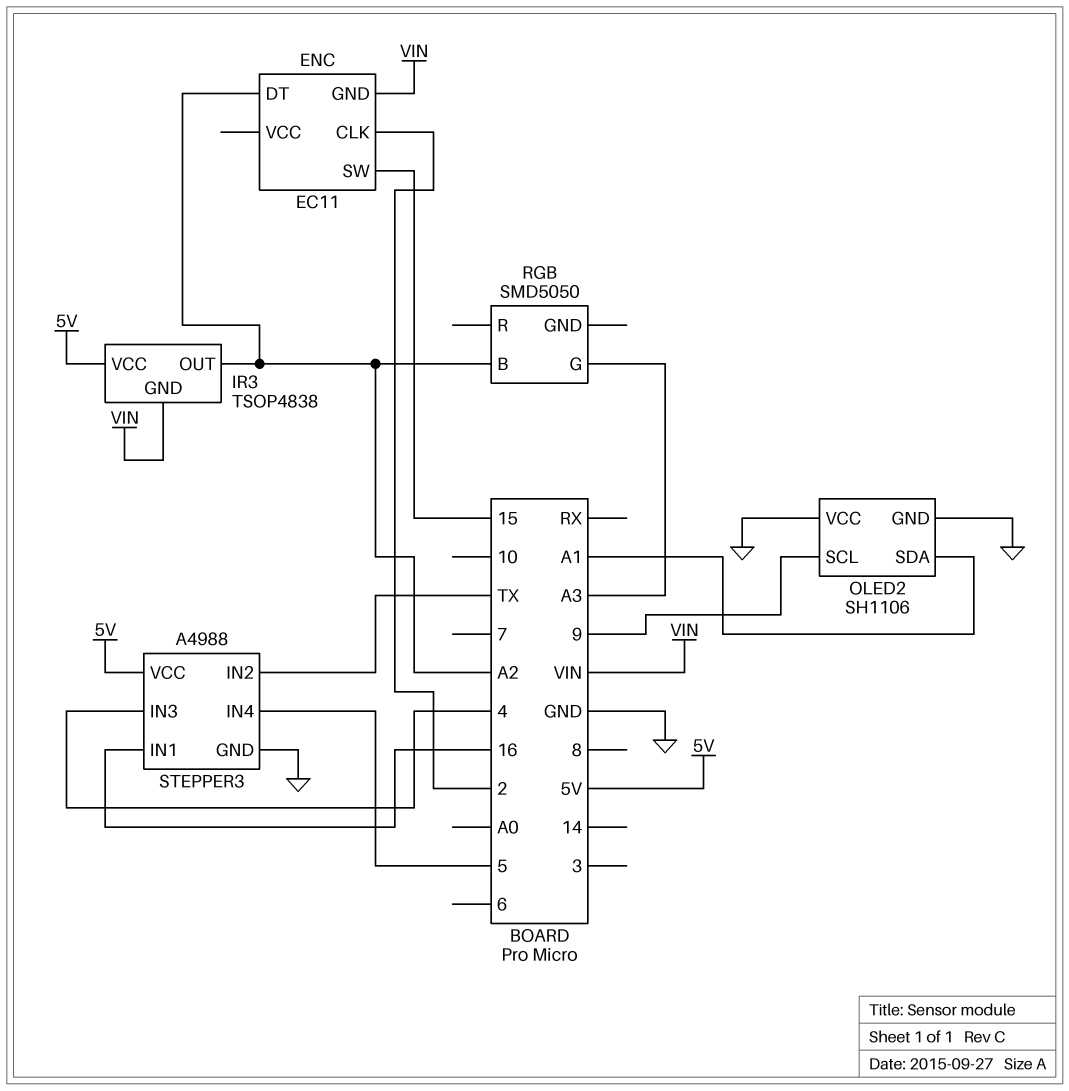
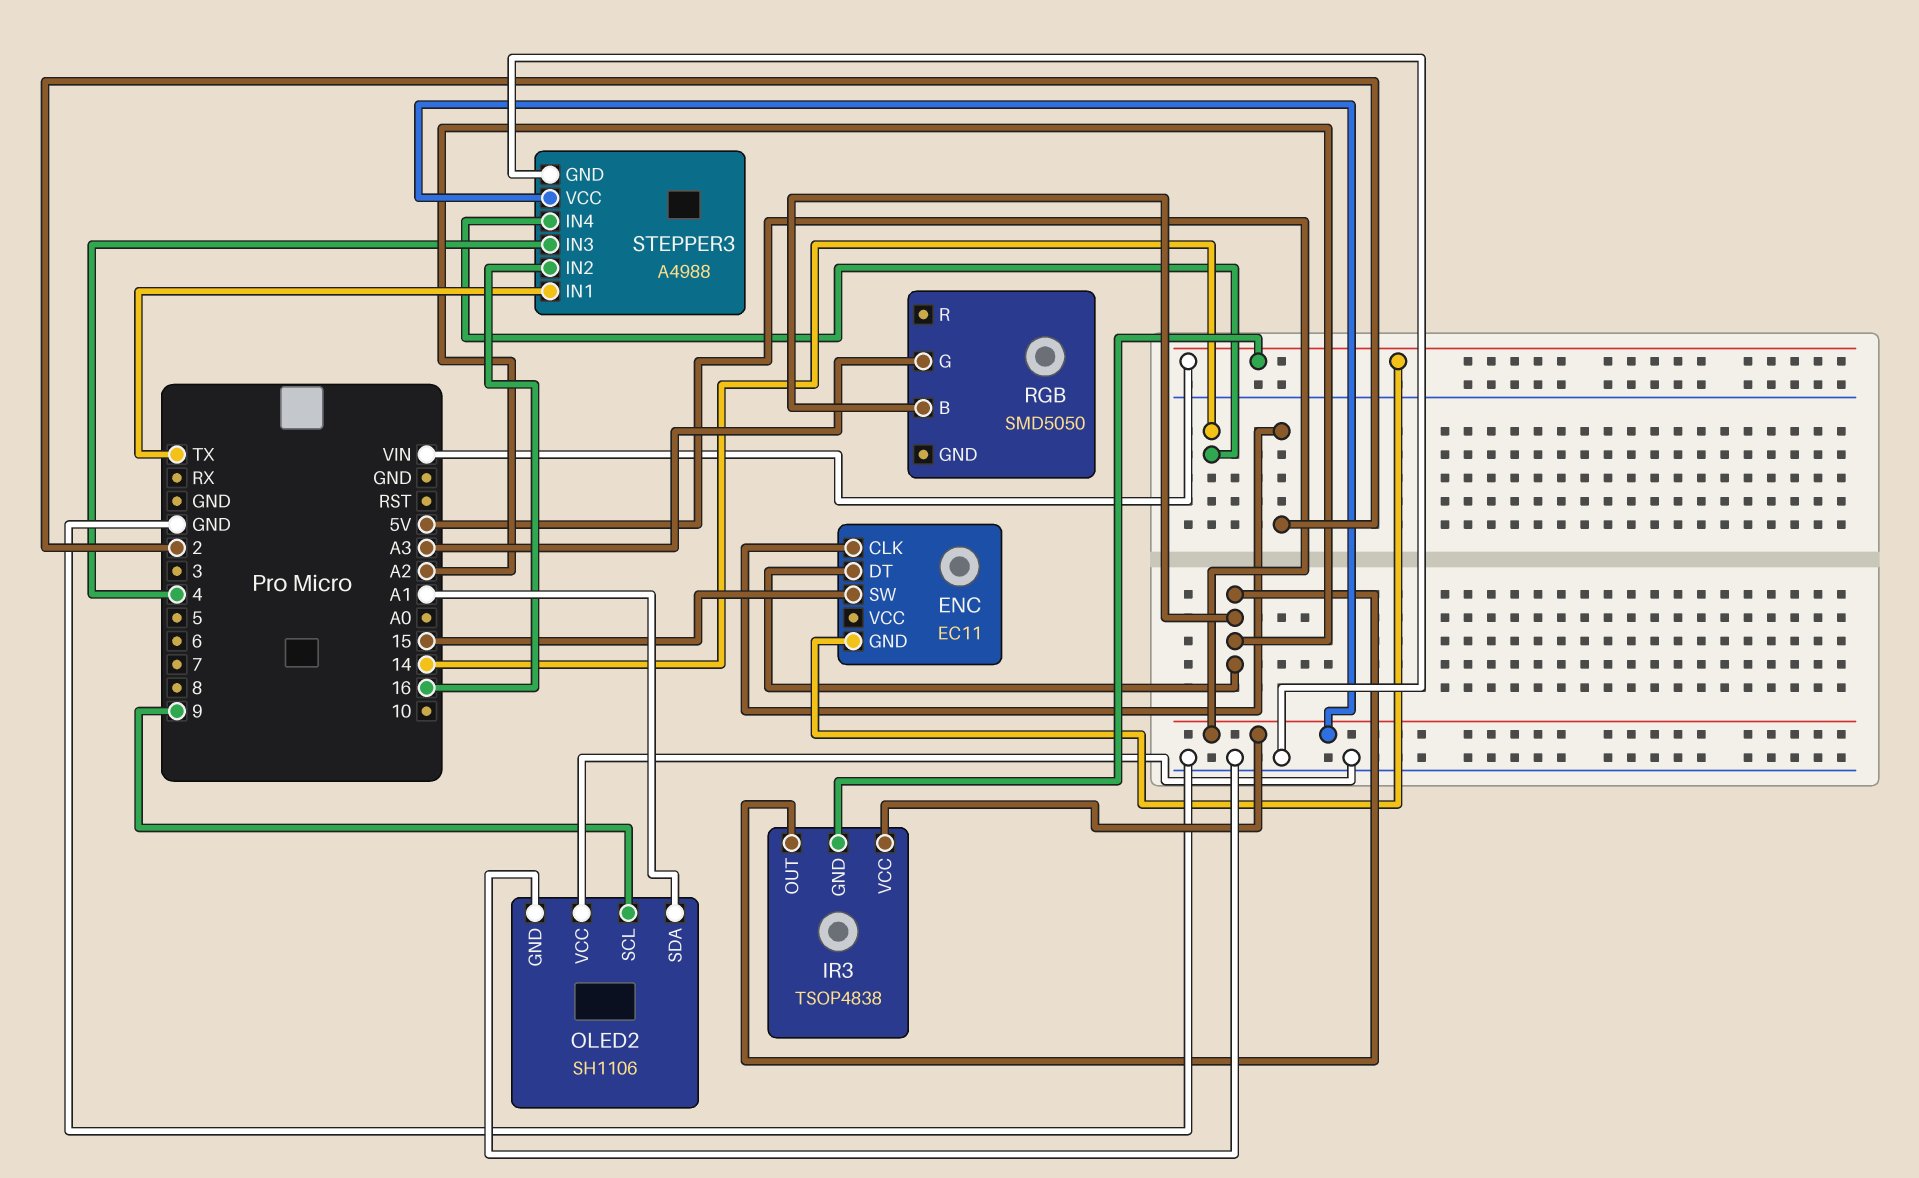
STEPPER3 pin IN1: 16 -> TX
STEPPER3 pin IN2: TX -> 16
STEPPER3 pin IN4: 5 -> 14

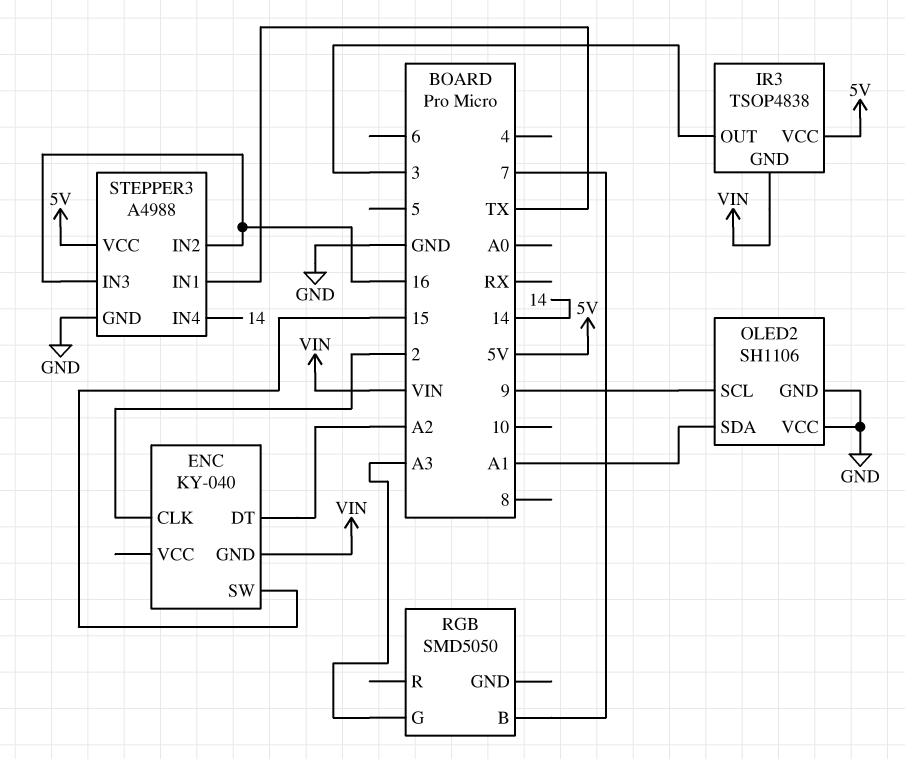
ENC: EC11 -> KY-040
IR3 pin OUT: A2 -> 3
RGB pin B: A2 -> 7
STEPPER3 pin IN3: 4 -> 16

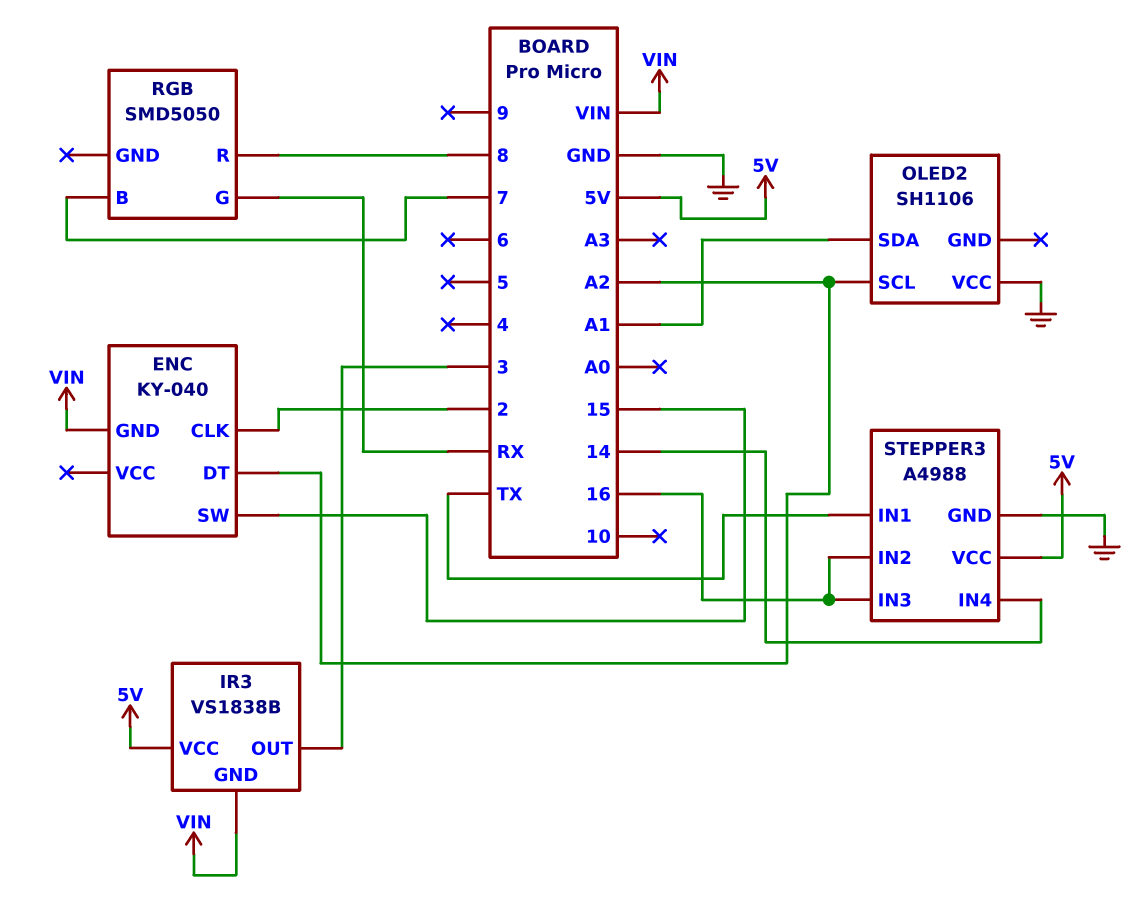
IR3: TSOP4838 -> VS1838B
OLED2 pin GND: GND -> none
OLED2 pin SCL: 9 -> A2
RGB pin G: A3 -> RX
RGB pin R: none -> 8

